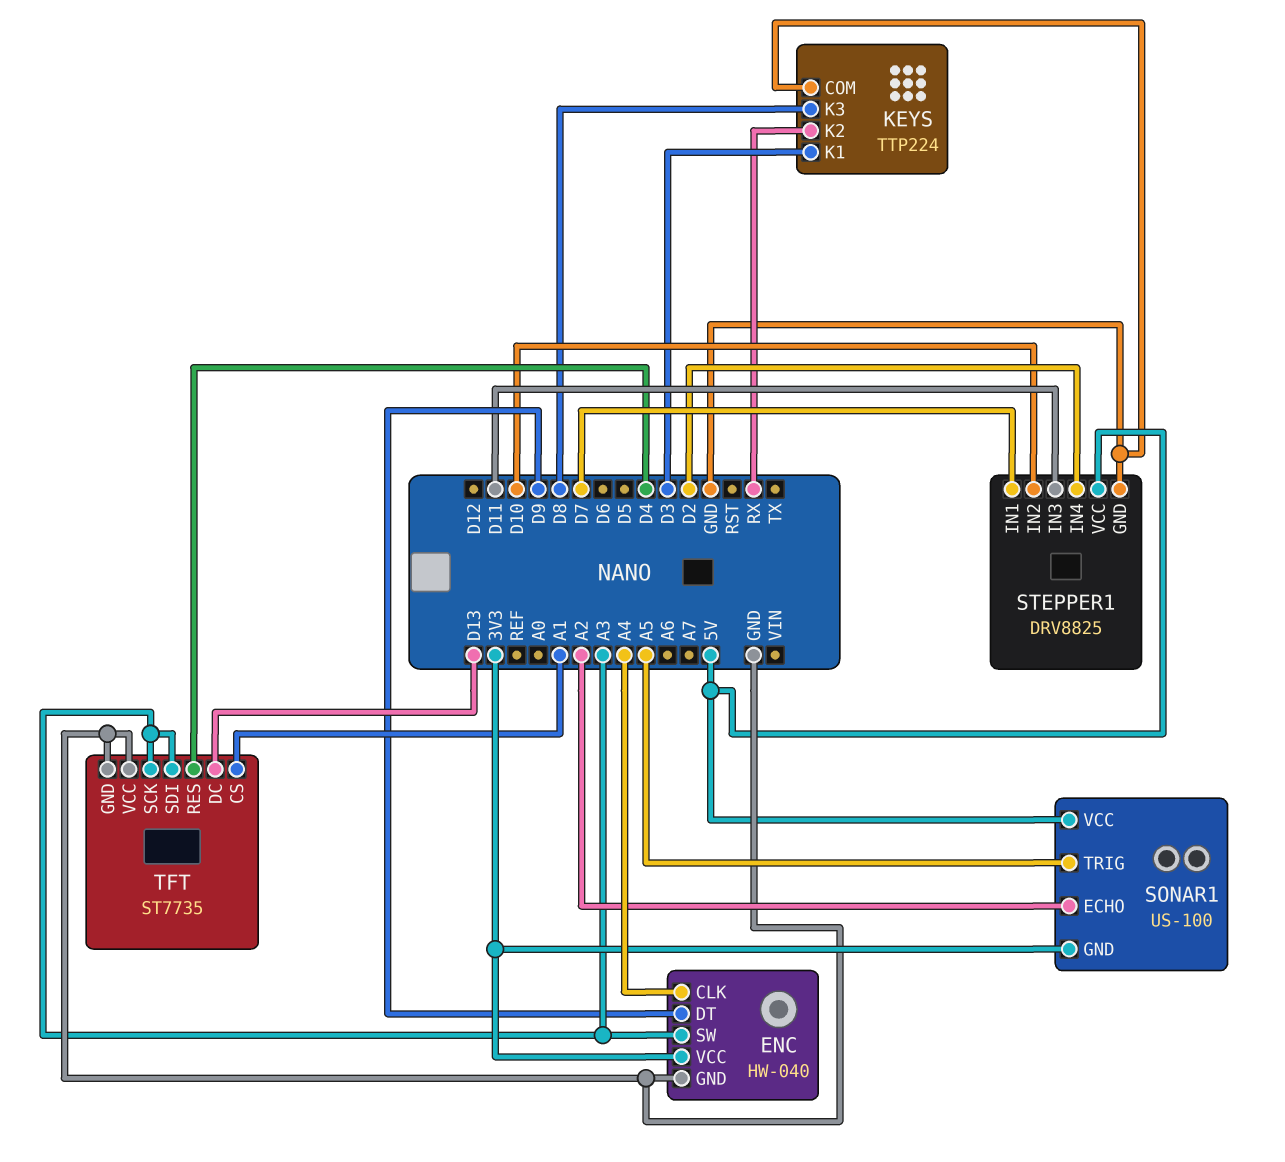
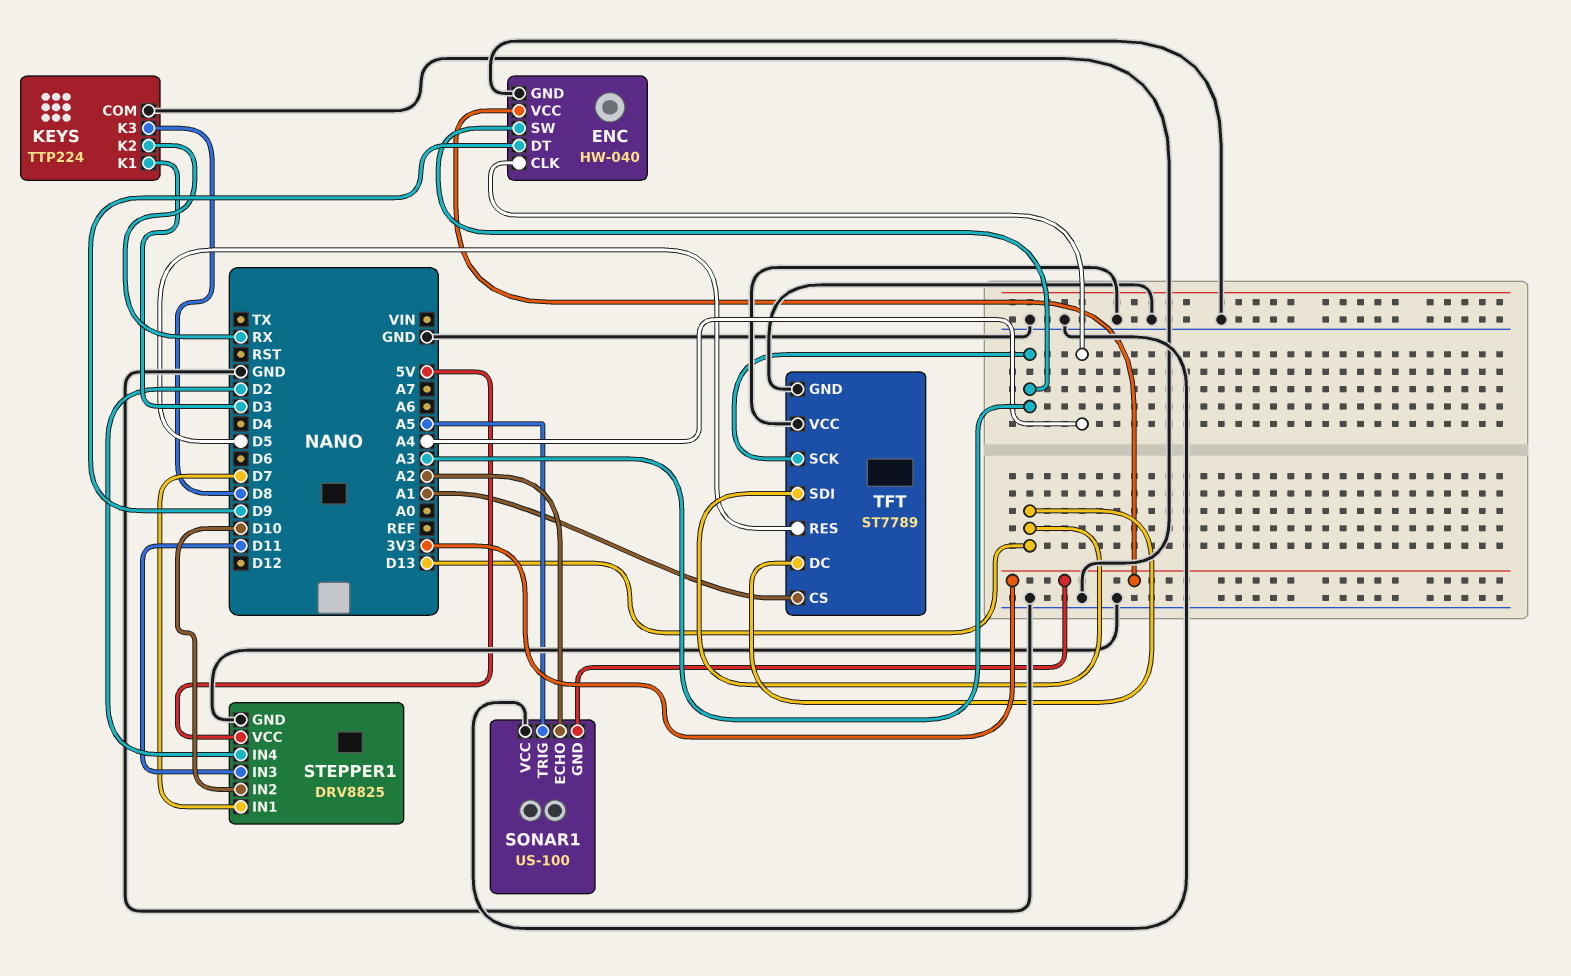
SONAR1 pin VCC: 5V -> GND
TFT: ST7735 -> ST7789
TFT pin RES: D4 -> D5
TFT pin SDI: A3 -> D13

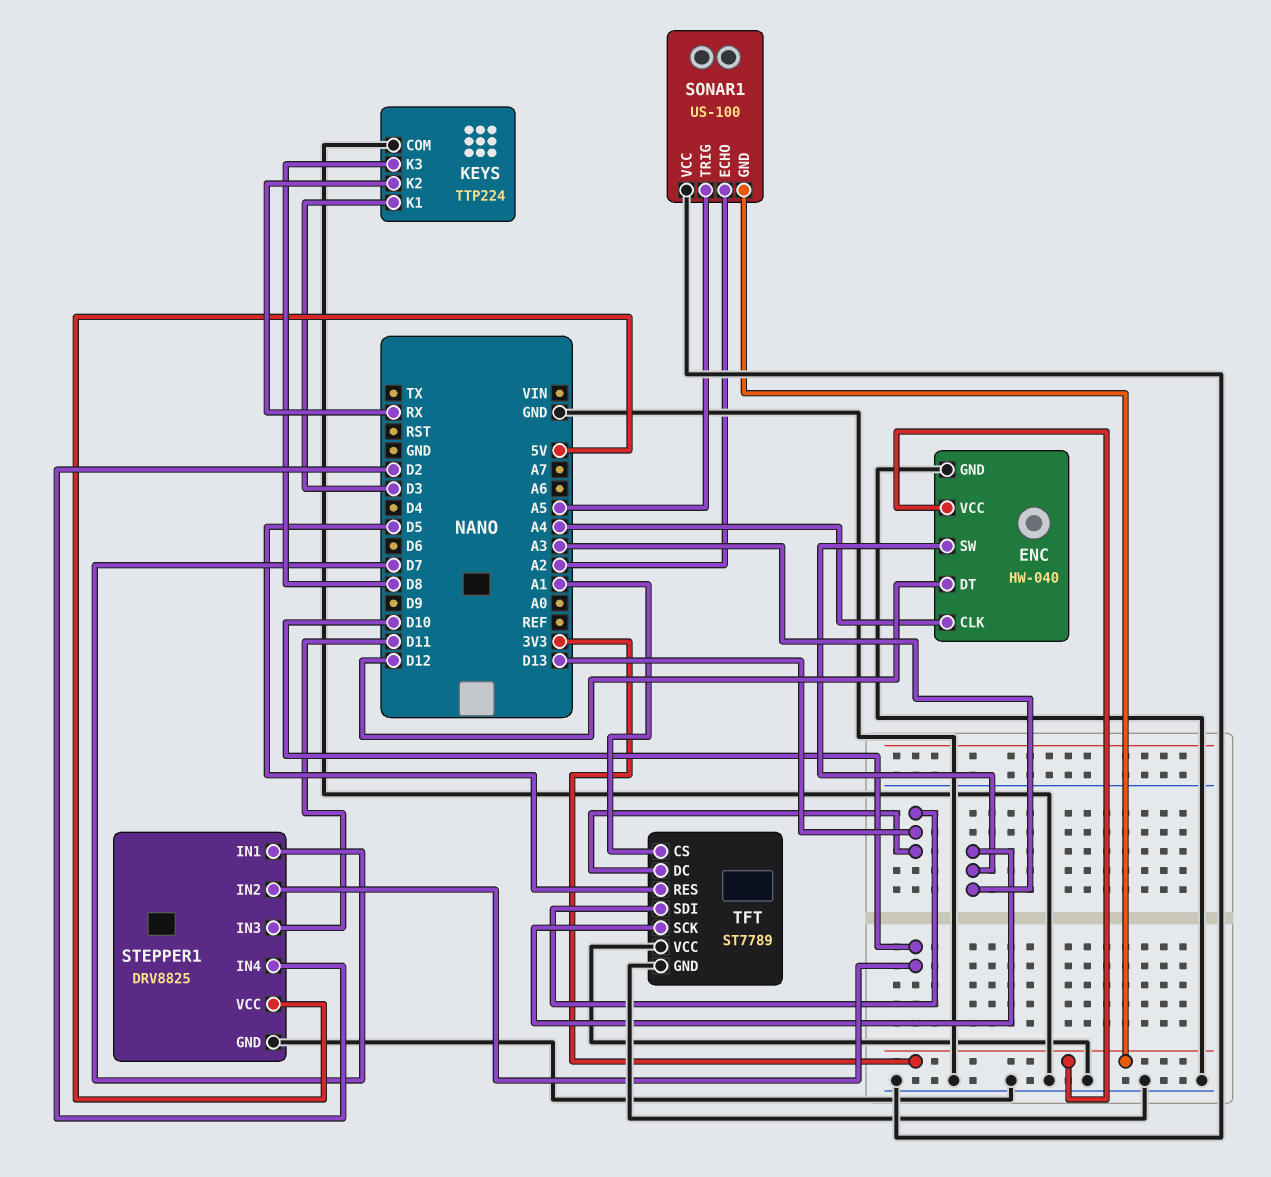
ENC pin DT: D9 -> D12

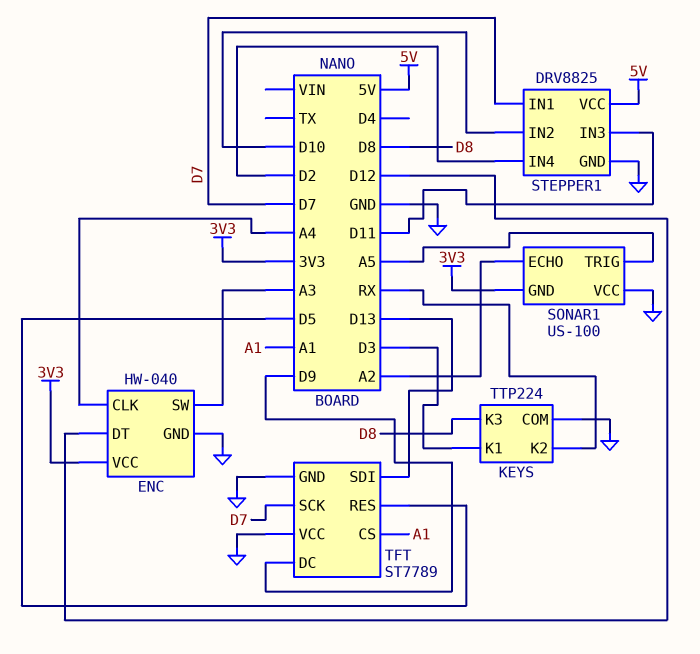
TFT pin DC: D13 -> D9
TFT pin SCK: A3 -> D7

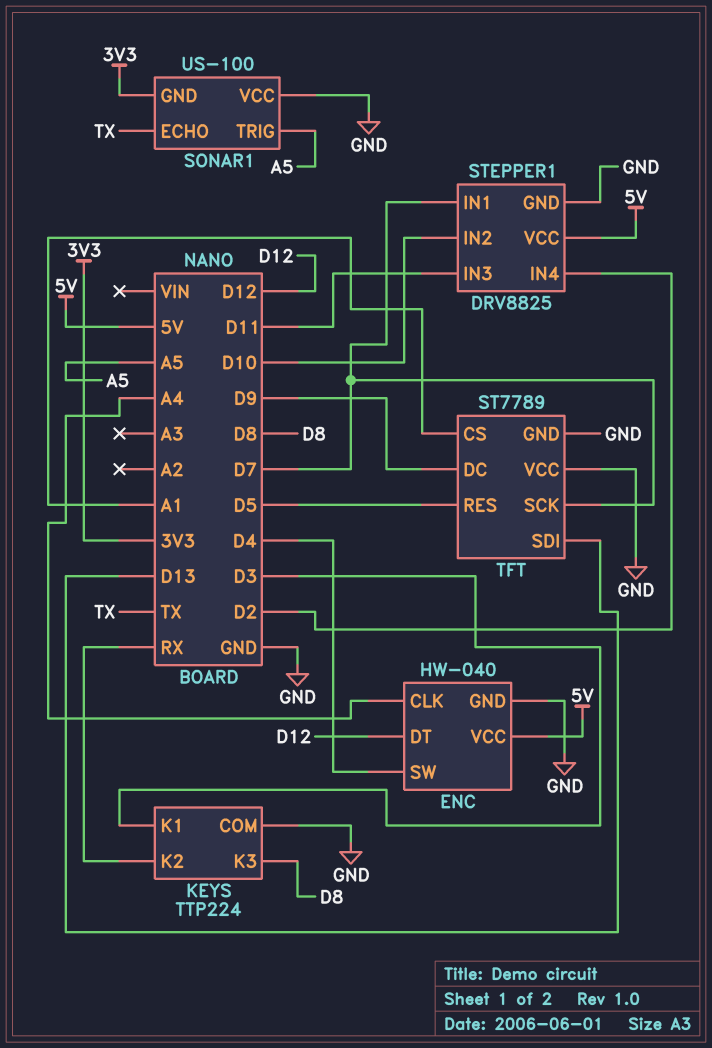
ENC pin SW: A3 -> D4
ENC pin VCC: 3V3 -> 5V
SONAR1 pin ECHO: A2 -> TX

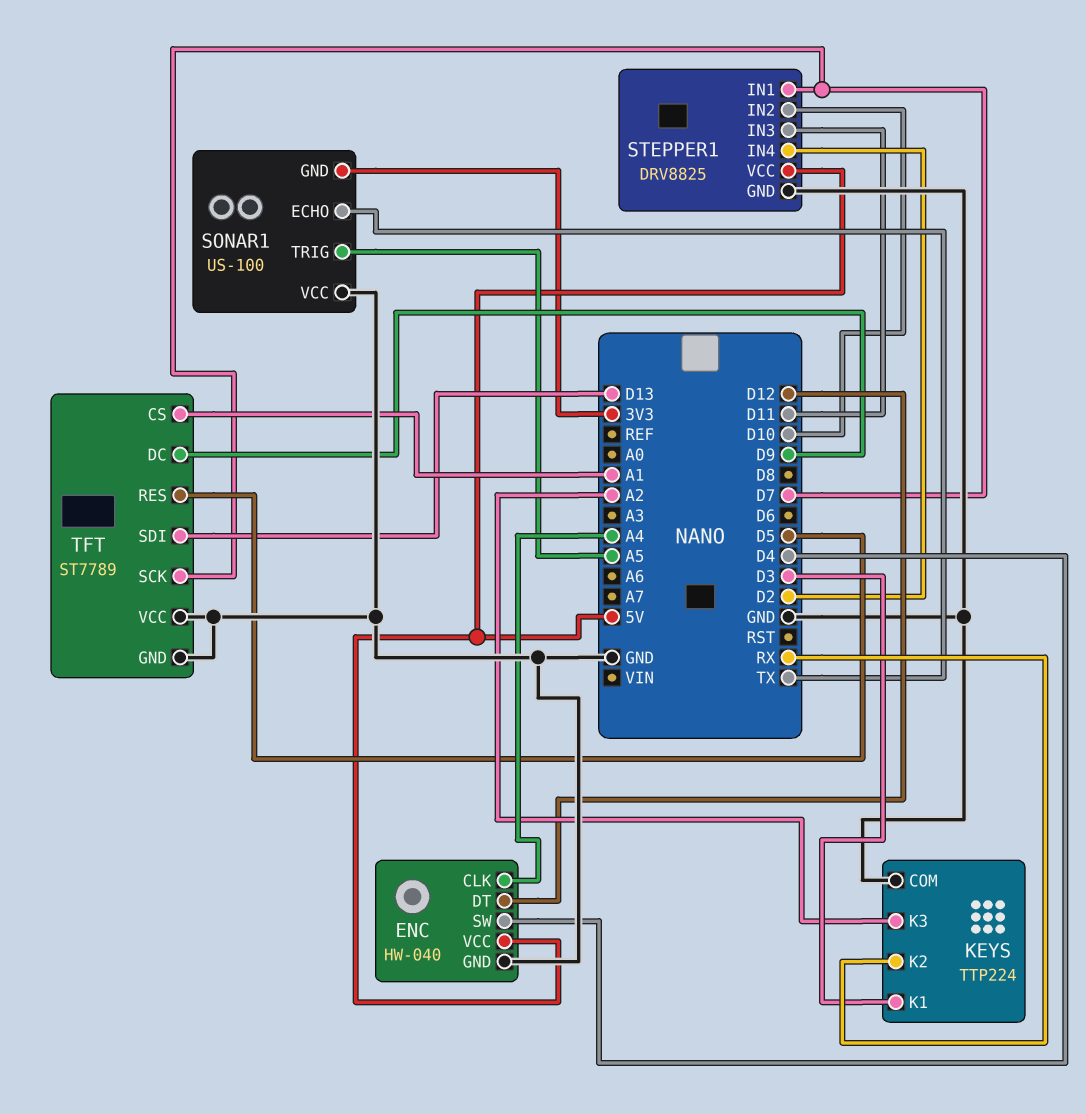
KEYS pin K3: D8 -> A2

